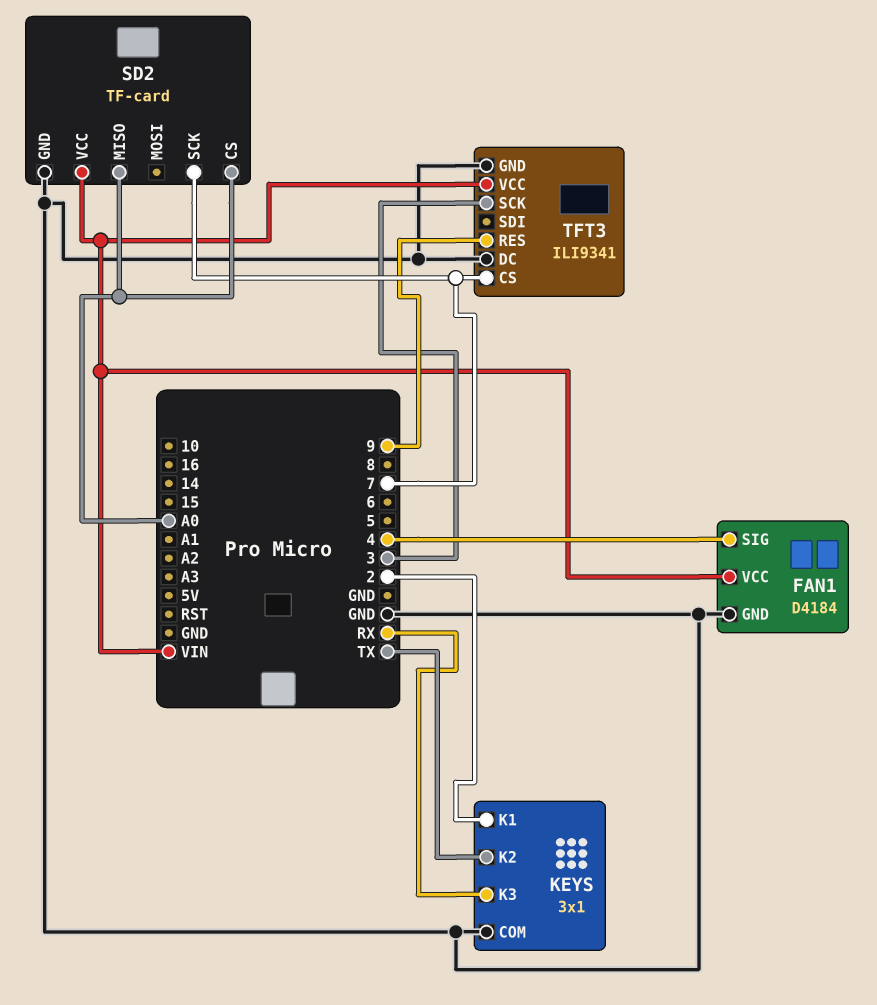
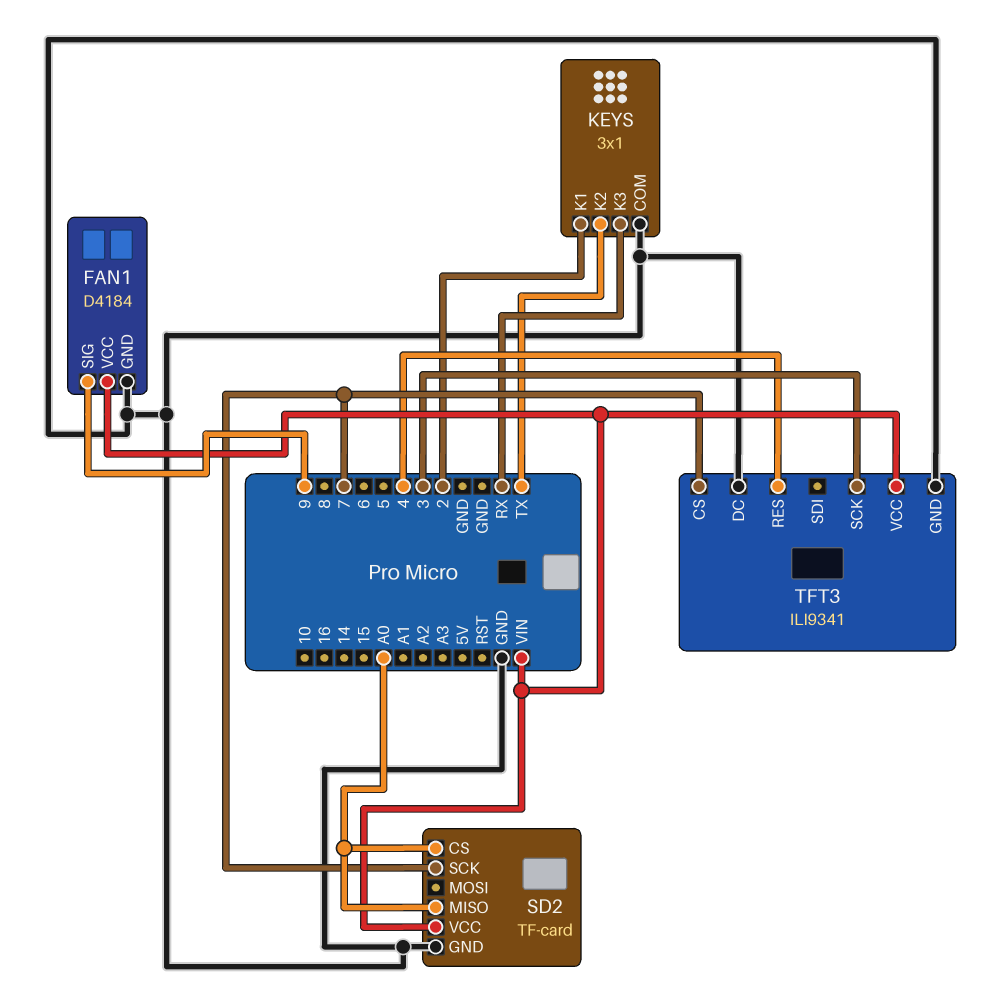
FAN1 pin SIG: 4 -> 9
TFT3 pin RES: 9 -> 4

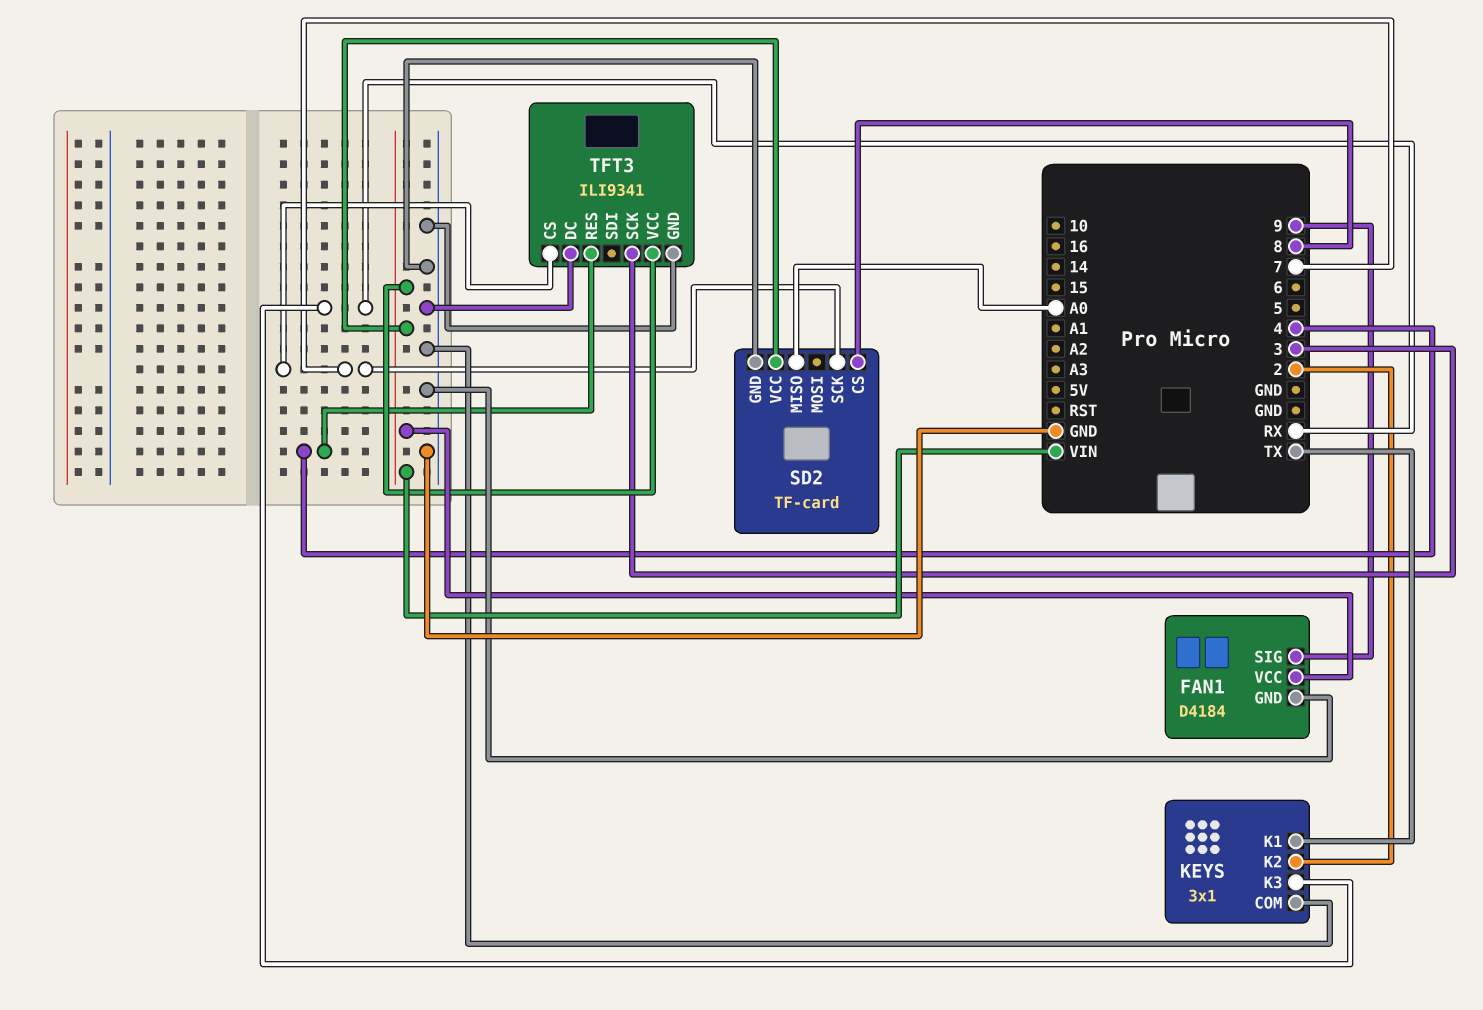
KEYS pin K1: 2 -> TX
KEYS pin K2: TX -> 2
SD2 pin CS: A0 -> 8

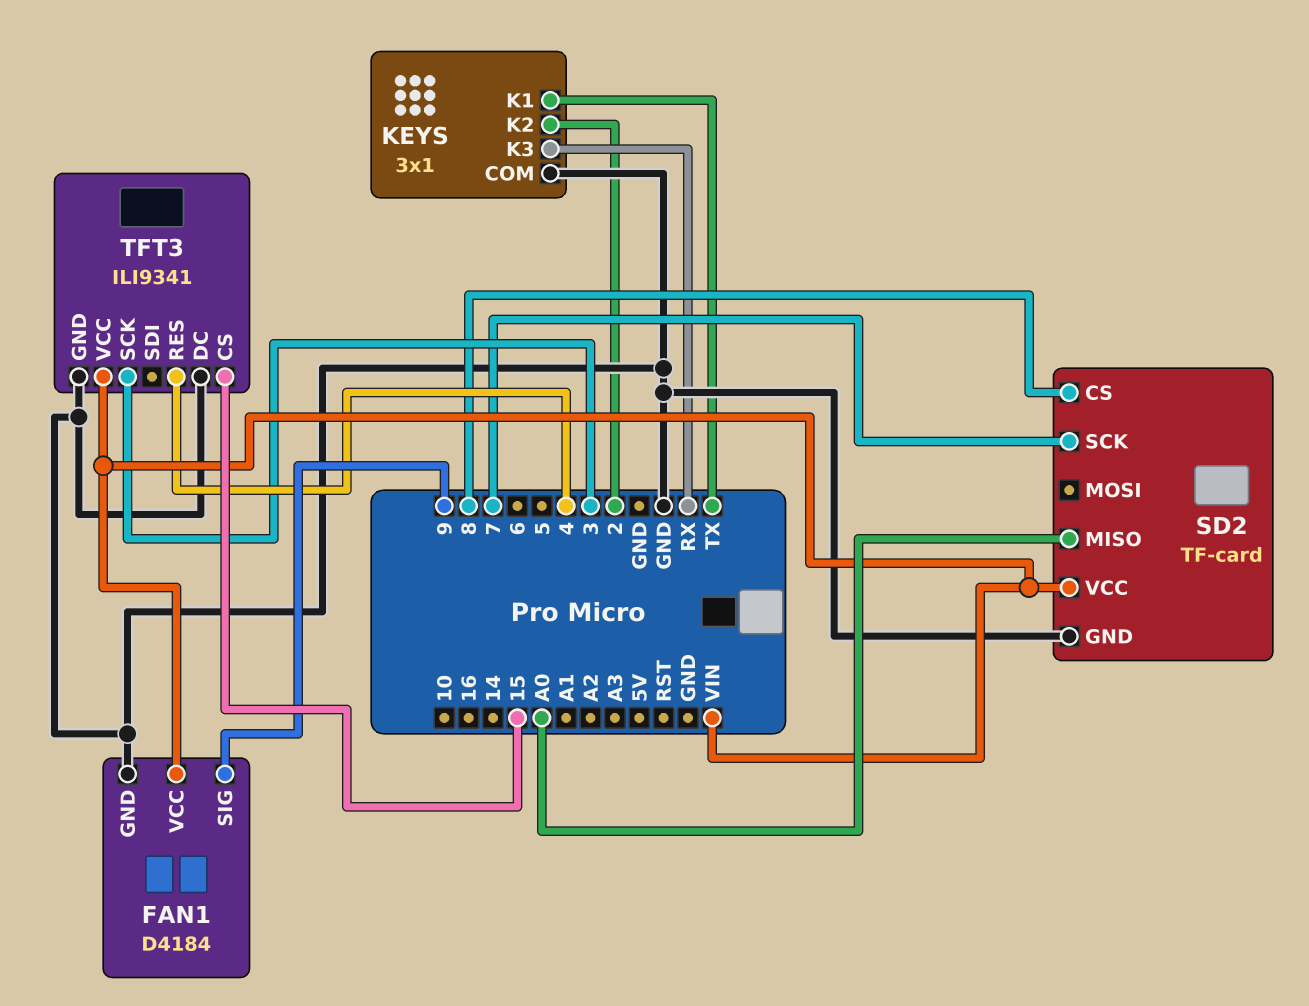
TFT3 pin CS: 7 -> 15

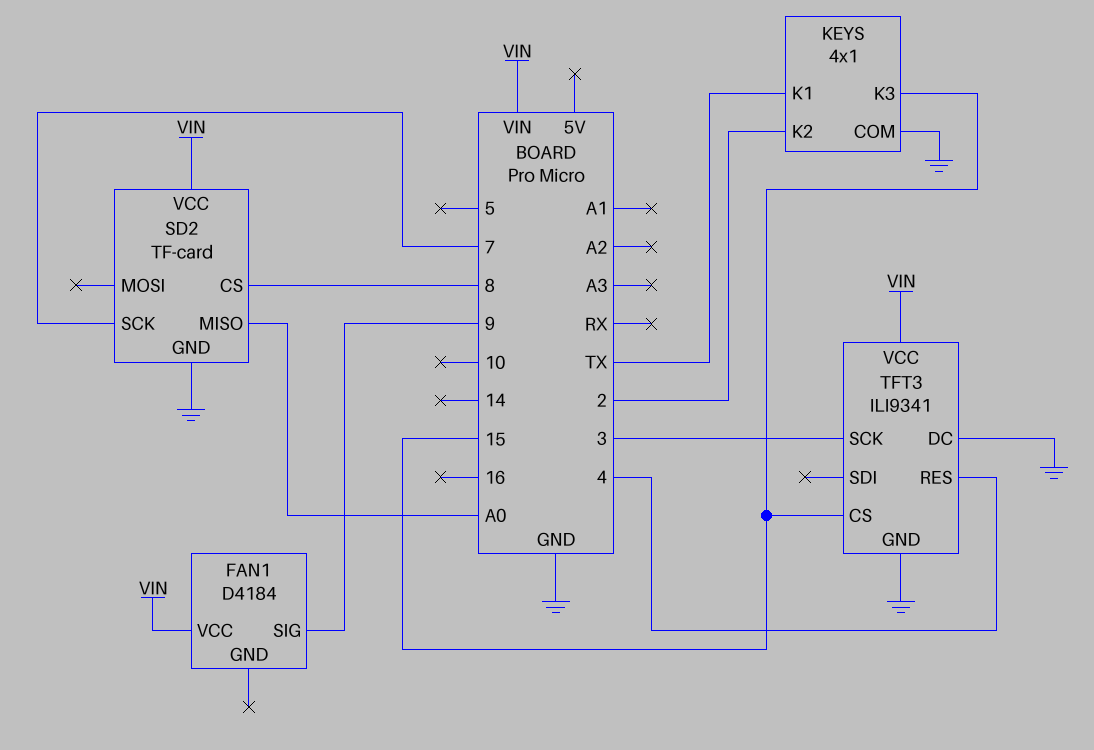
FAN1 pin GND: GND -> none
KEYS: 3x1 -> 4x1
KEYS pin K3: RX -> 15

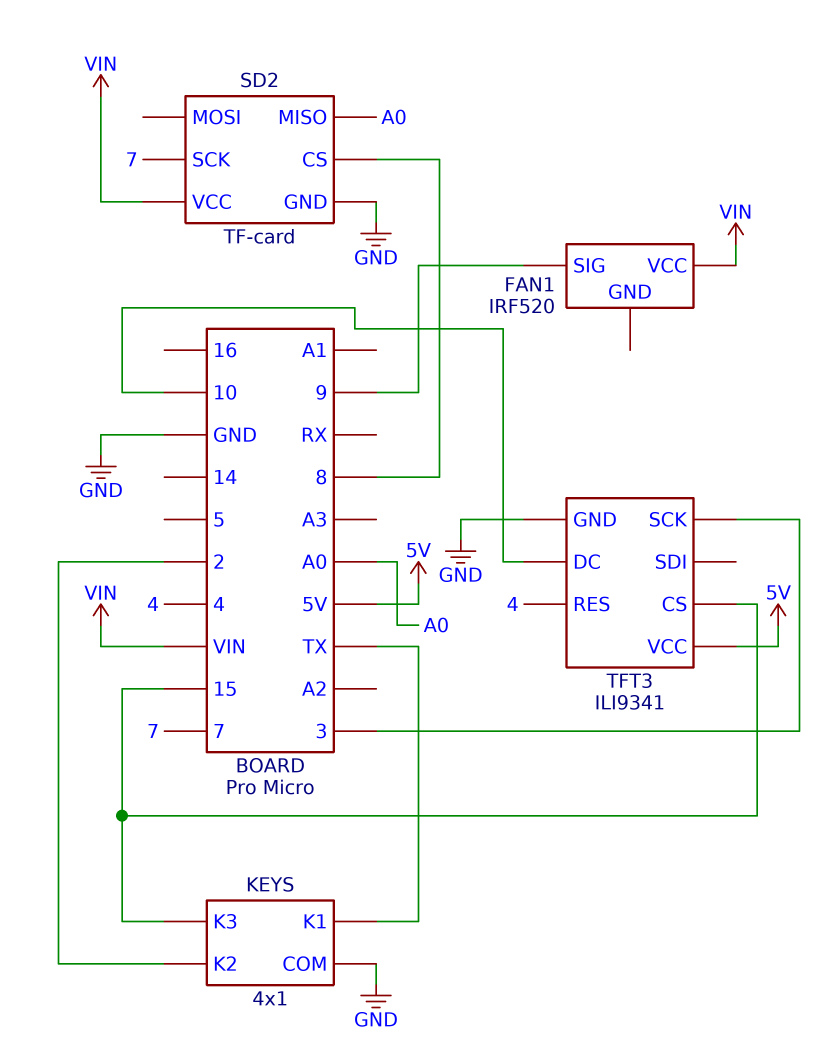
FAN1: D4184 -> IRF520
TFT3 pin DC: GND -> 10
TFT3 pin VCC: VIN -> 5V

